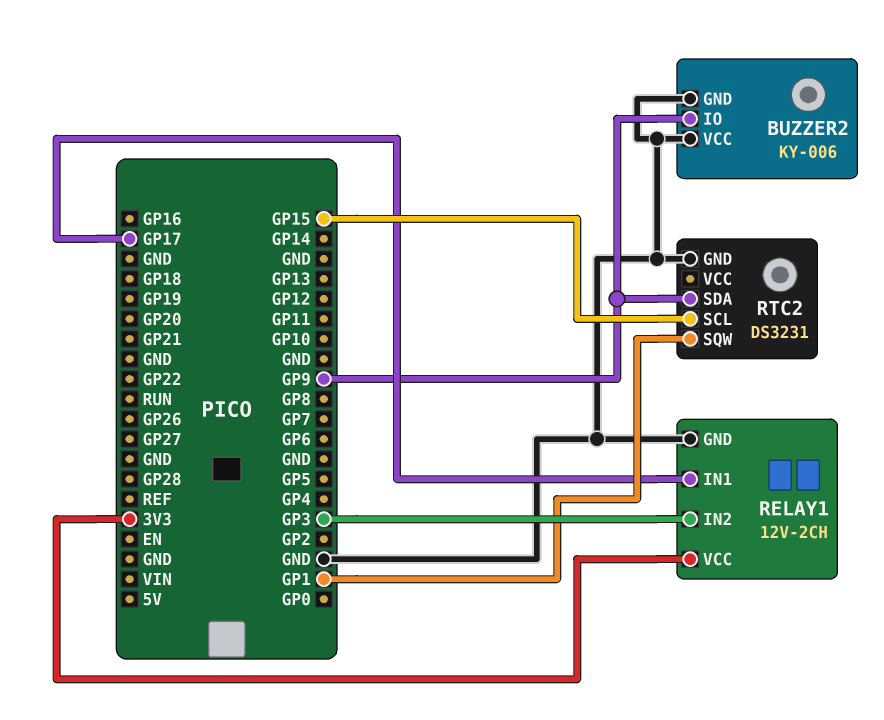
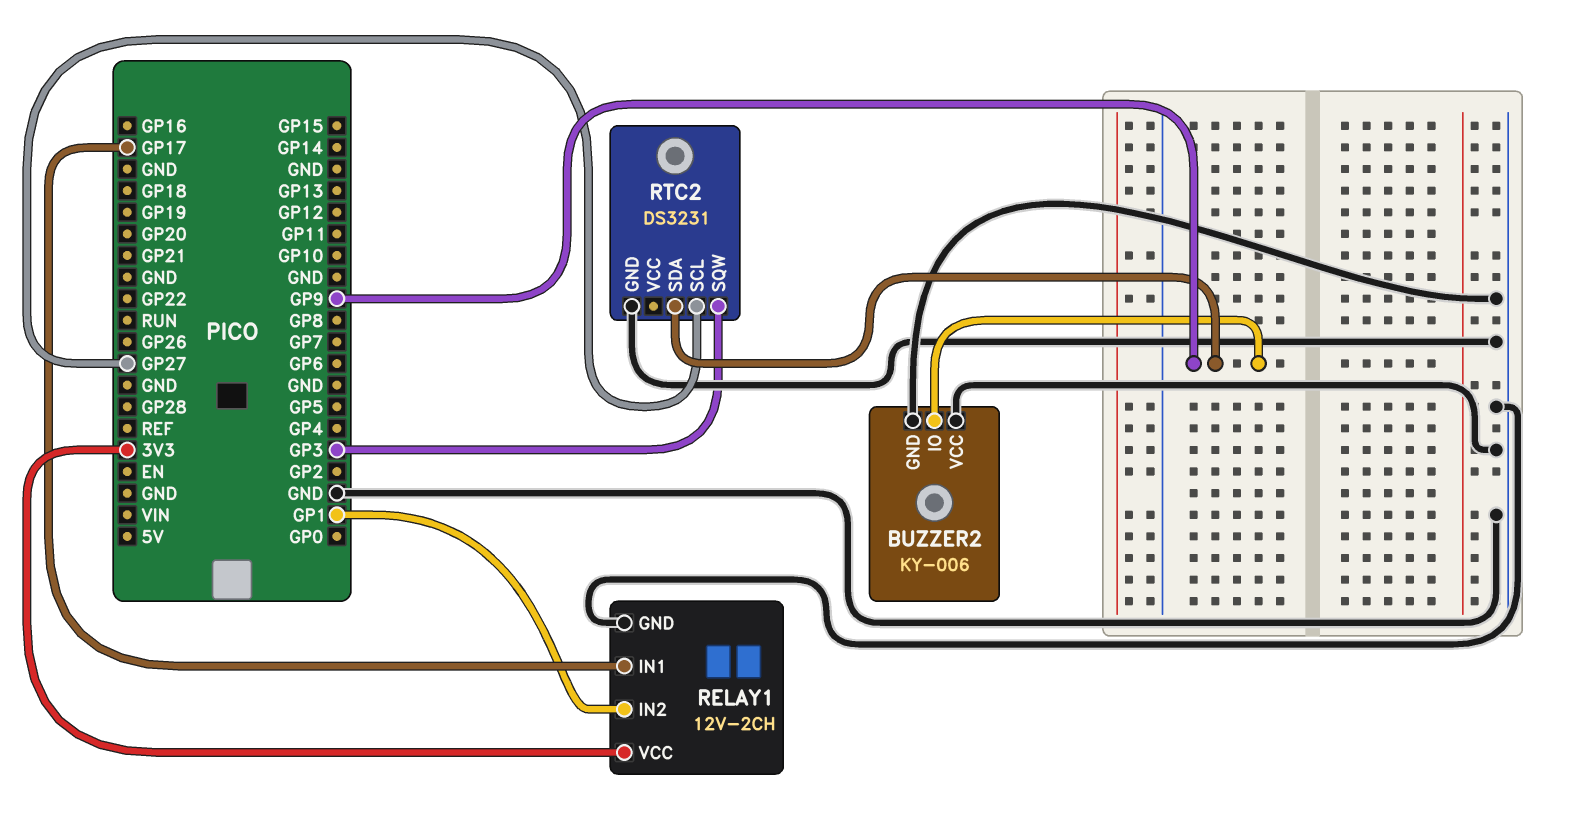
RELAY1 pin IN2: GP3 -> GP1
RTC2 pin SCL: GP15 -> GP27
RTC2 pin SQW: GP1 -> GP3

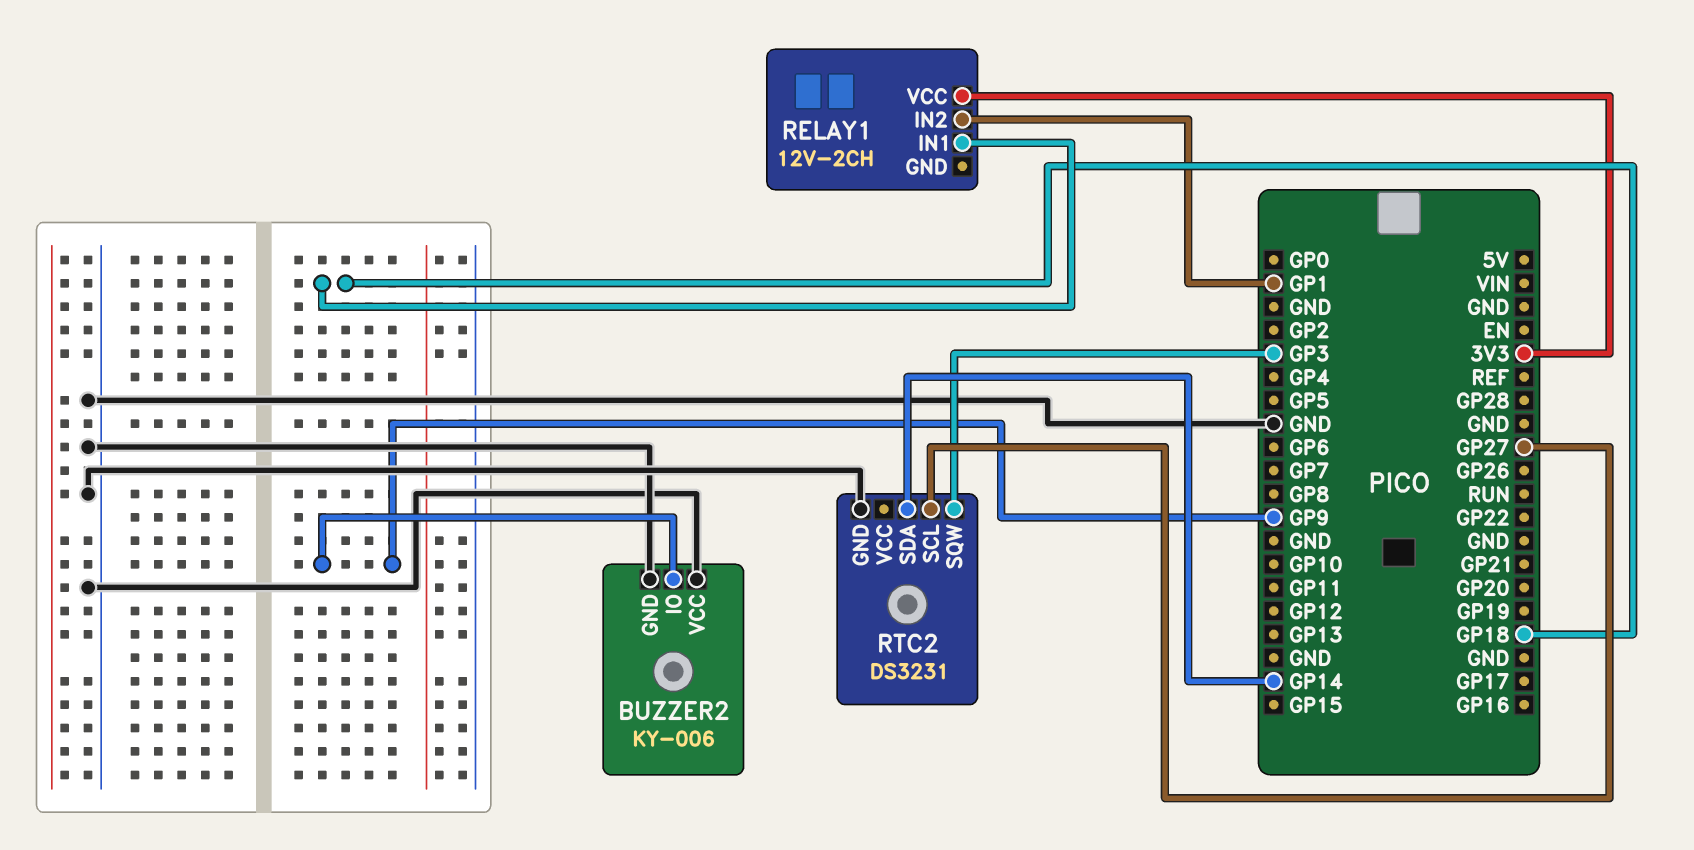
RELAY1 pin GND: GND -> none
RELAY1 pin IN1: GP17 -> GP18
RTC2 pin SDA: GP9 -> GP14

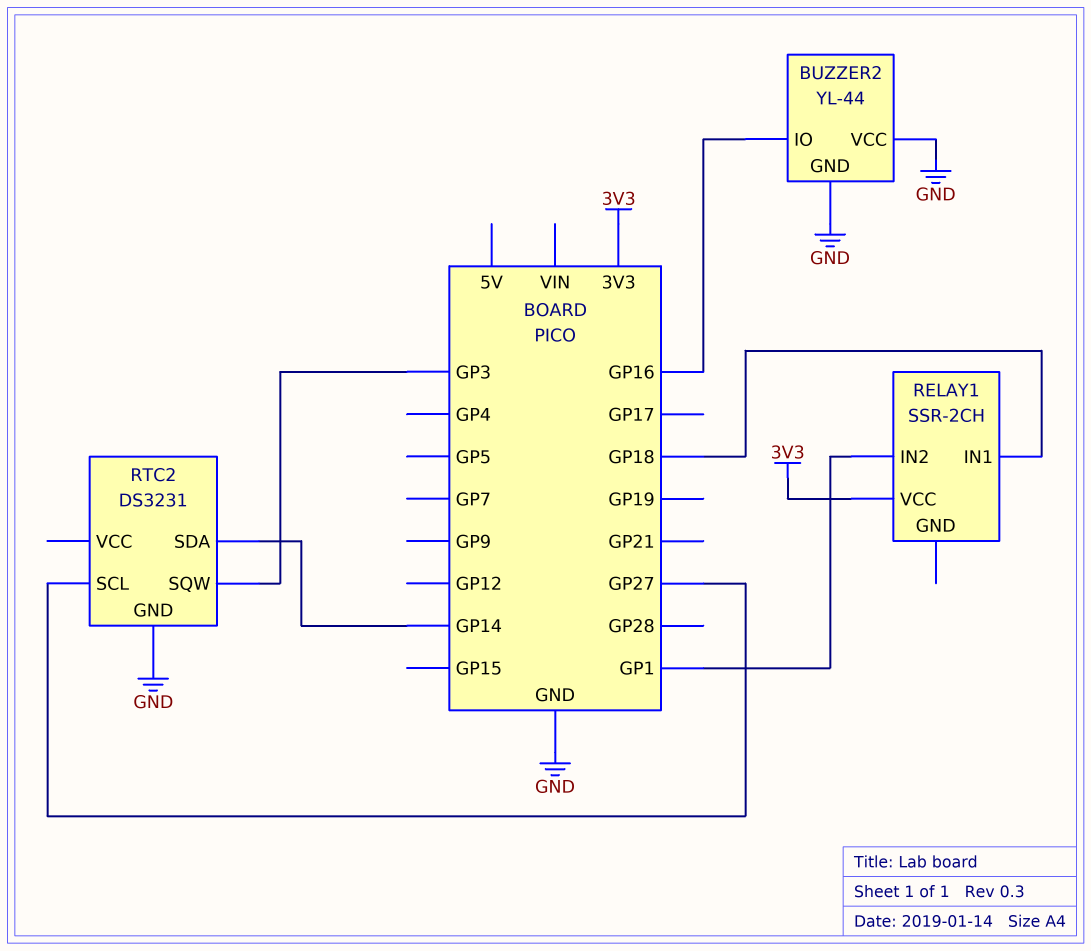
BUZZER2: KY-006 -> YL-44
BUZZER2 pin IO: GP9 -> GP16
RELAY1: 12V-2CH -> SSR-2CH

